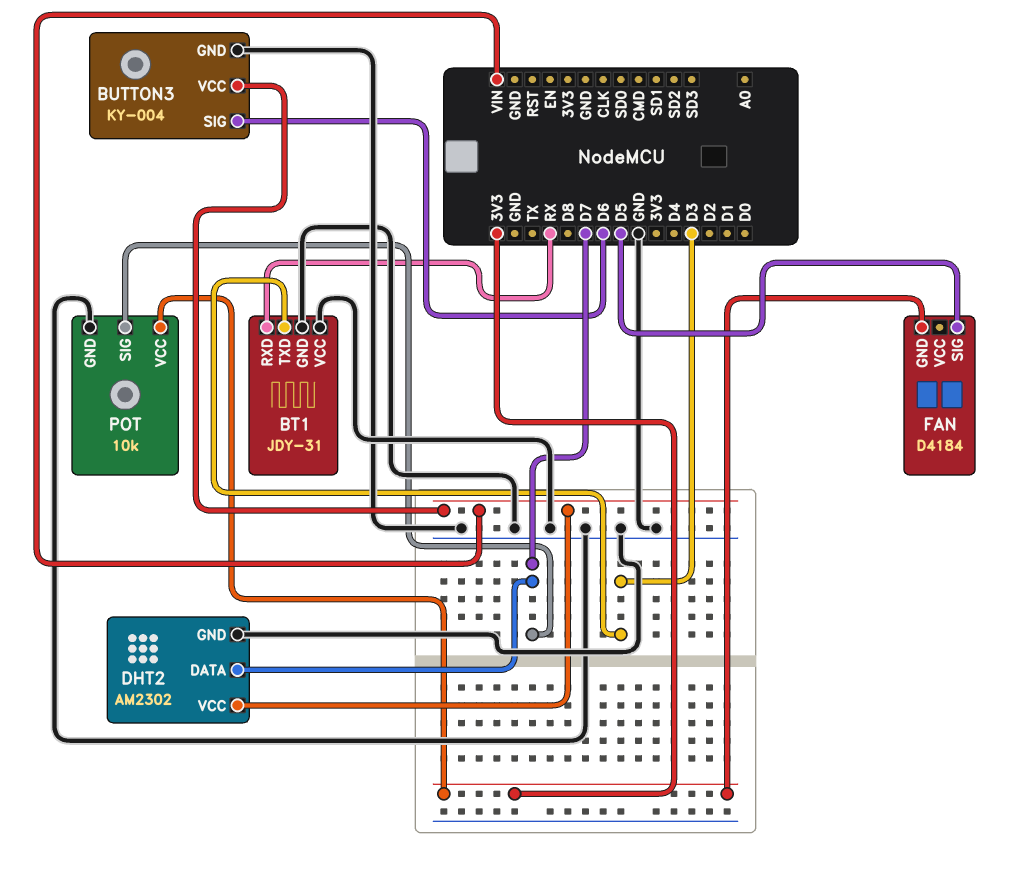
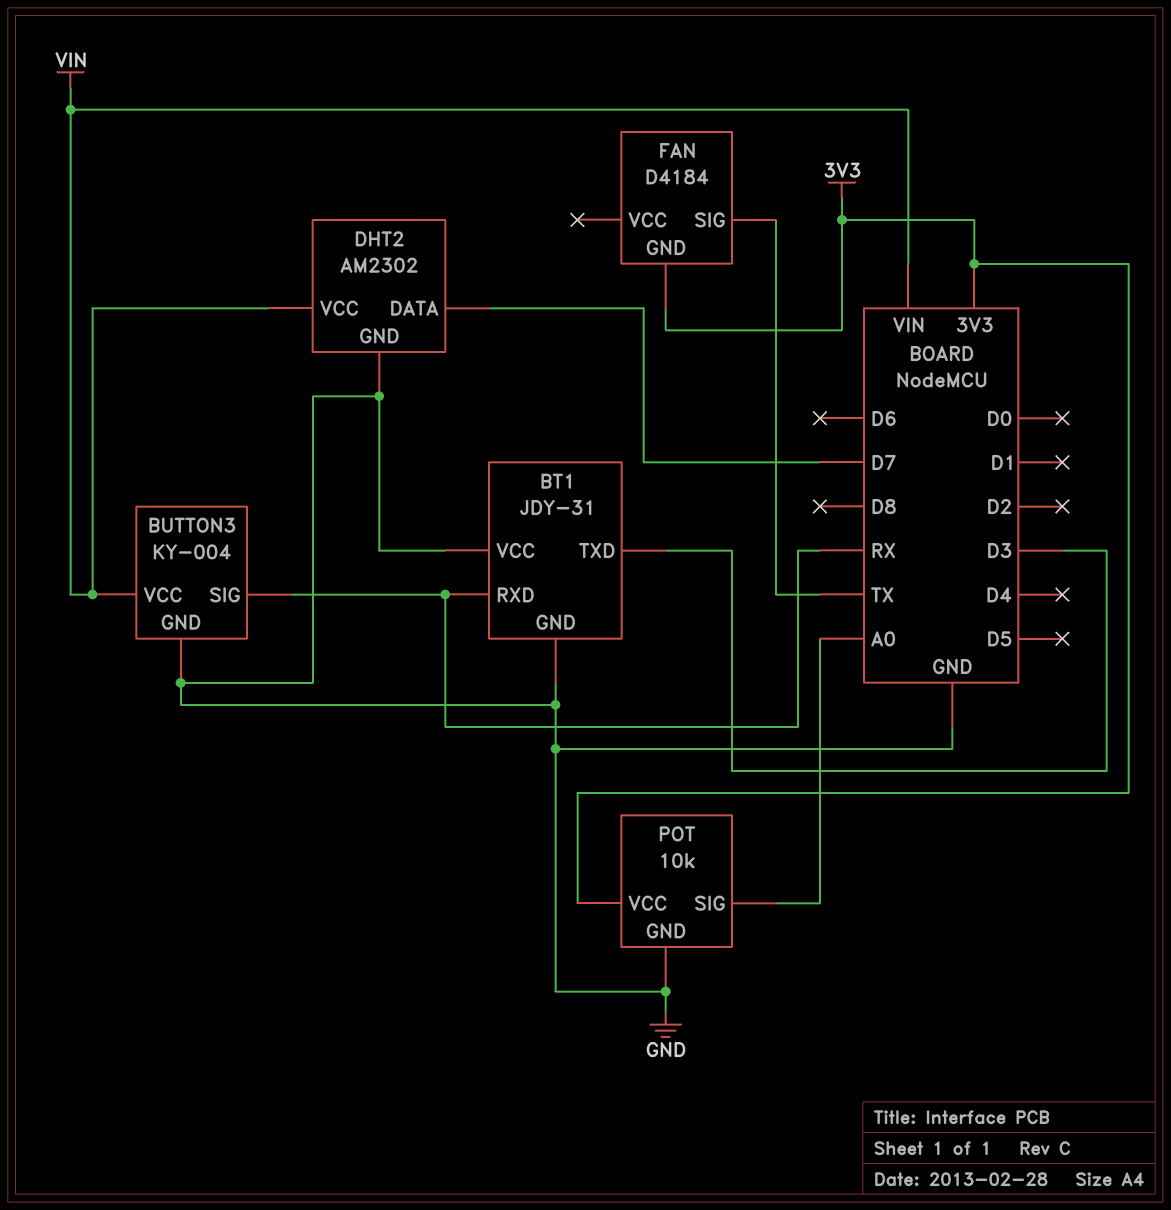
BUTTON3 pin SIG: D6 -> RX
FAN pin SIG: D5 -> TX
POT pin SIG: D7 -> A0

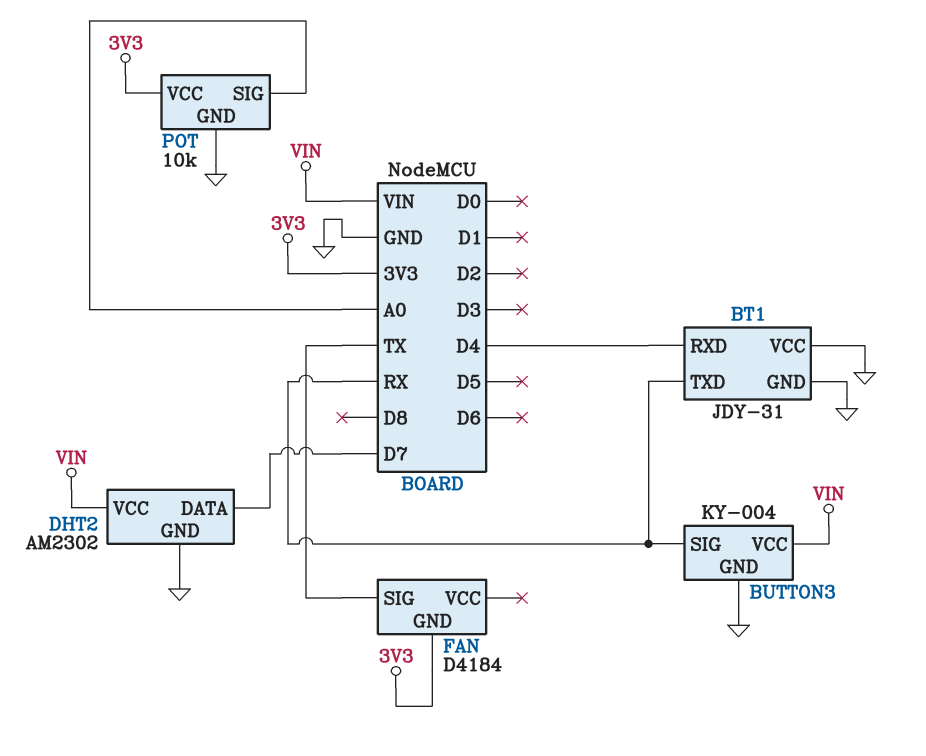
BT1 pin RXD: RX -> D4
BT1 pin TXD: D3 -> RX

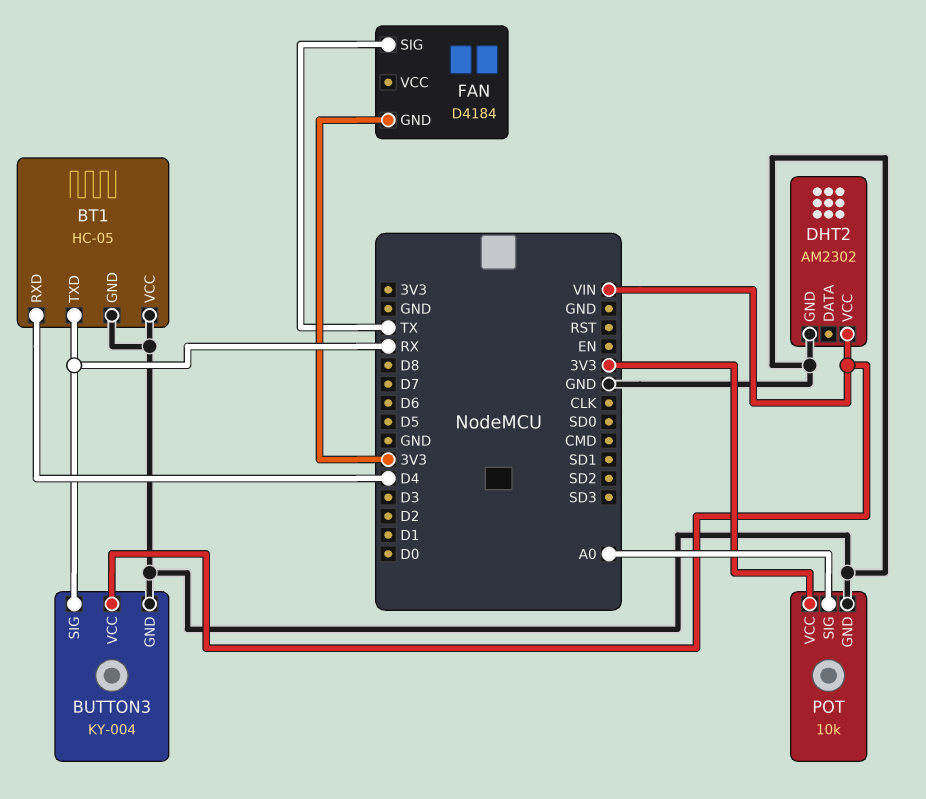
BT1: JDY-31 -> HC-05
DHT2 pin DATA: D7 -> none

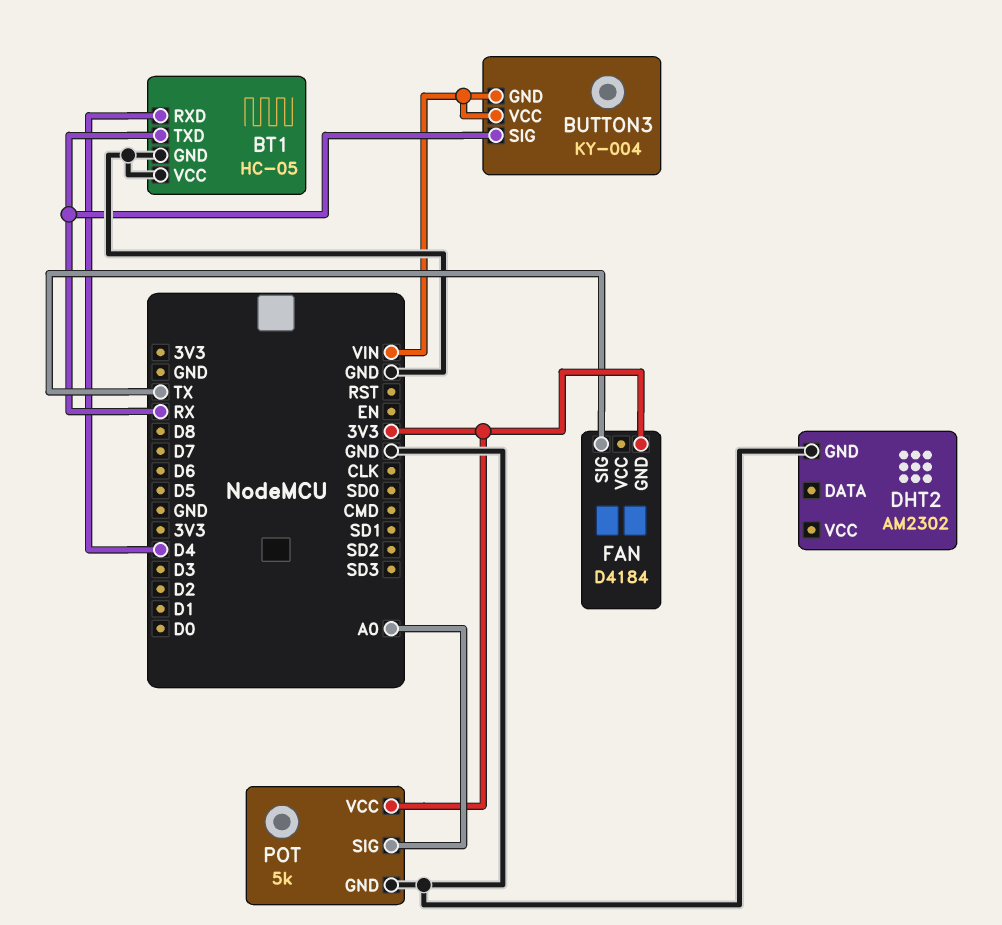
BUTTON3 pin GND: GND -> VIN
DHT2 pin VCC: VIN -> none
POT: 10k -> 5k

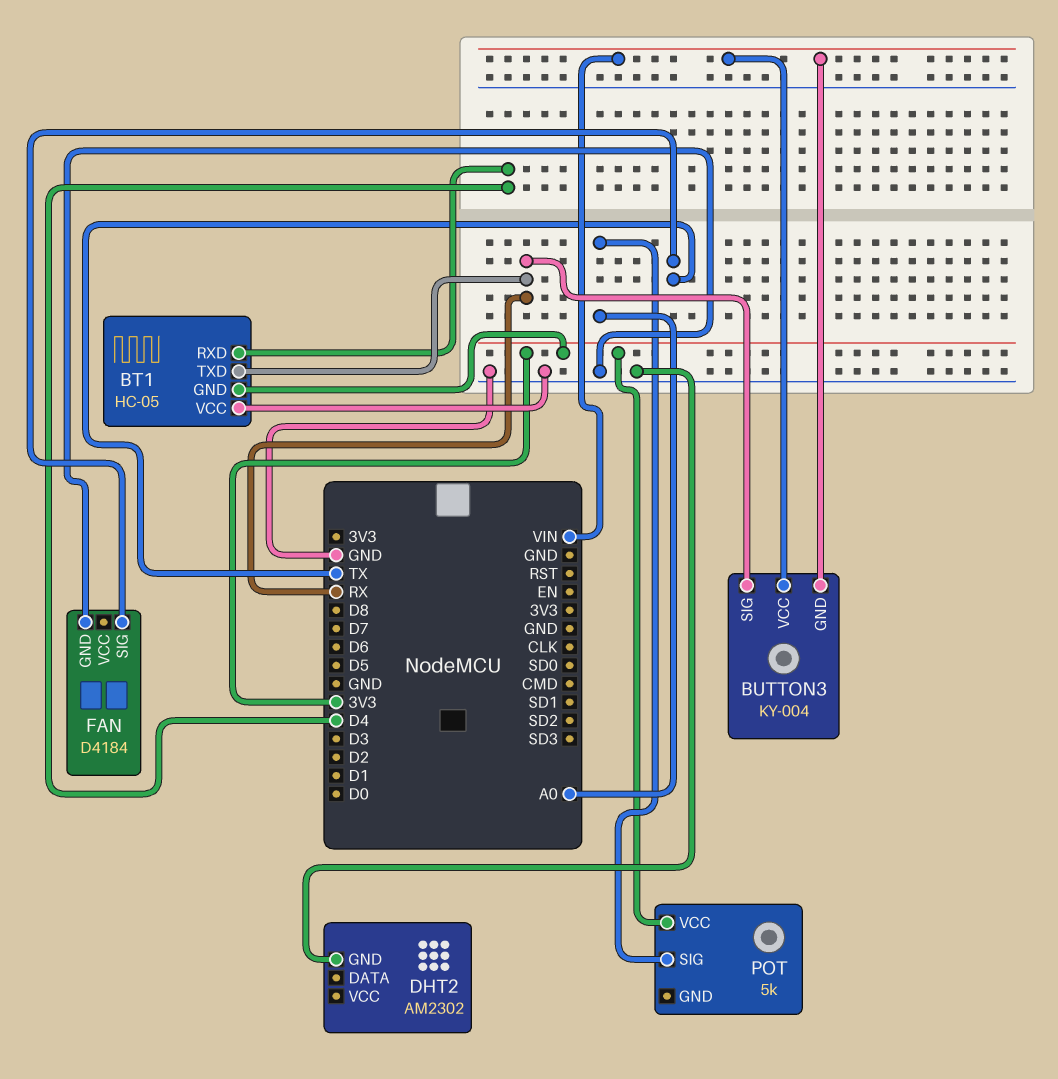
BT1 pin GND: GND -> 3V3
FAN pin GND: 3V3 -> GND
POT pin GND: GND -> none

